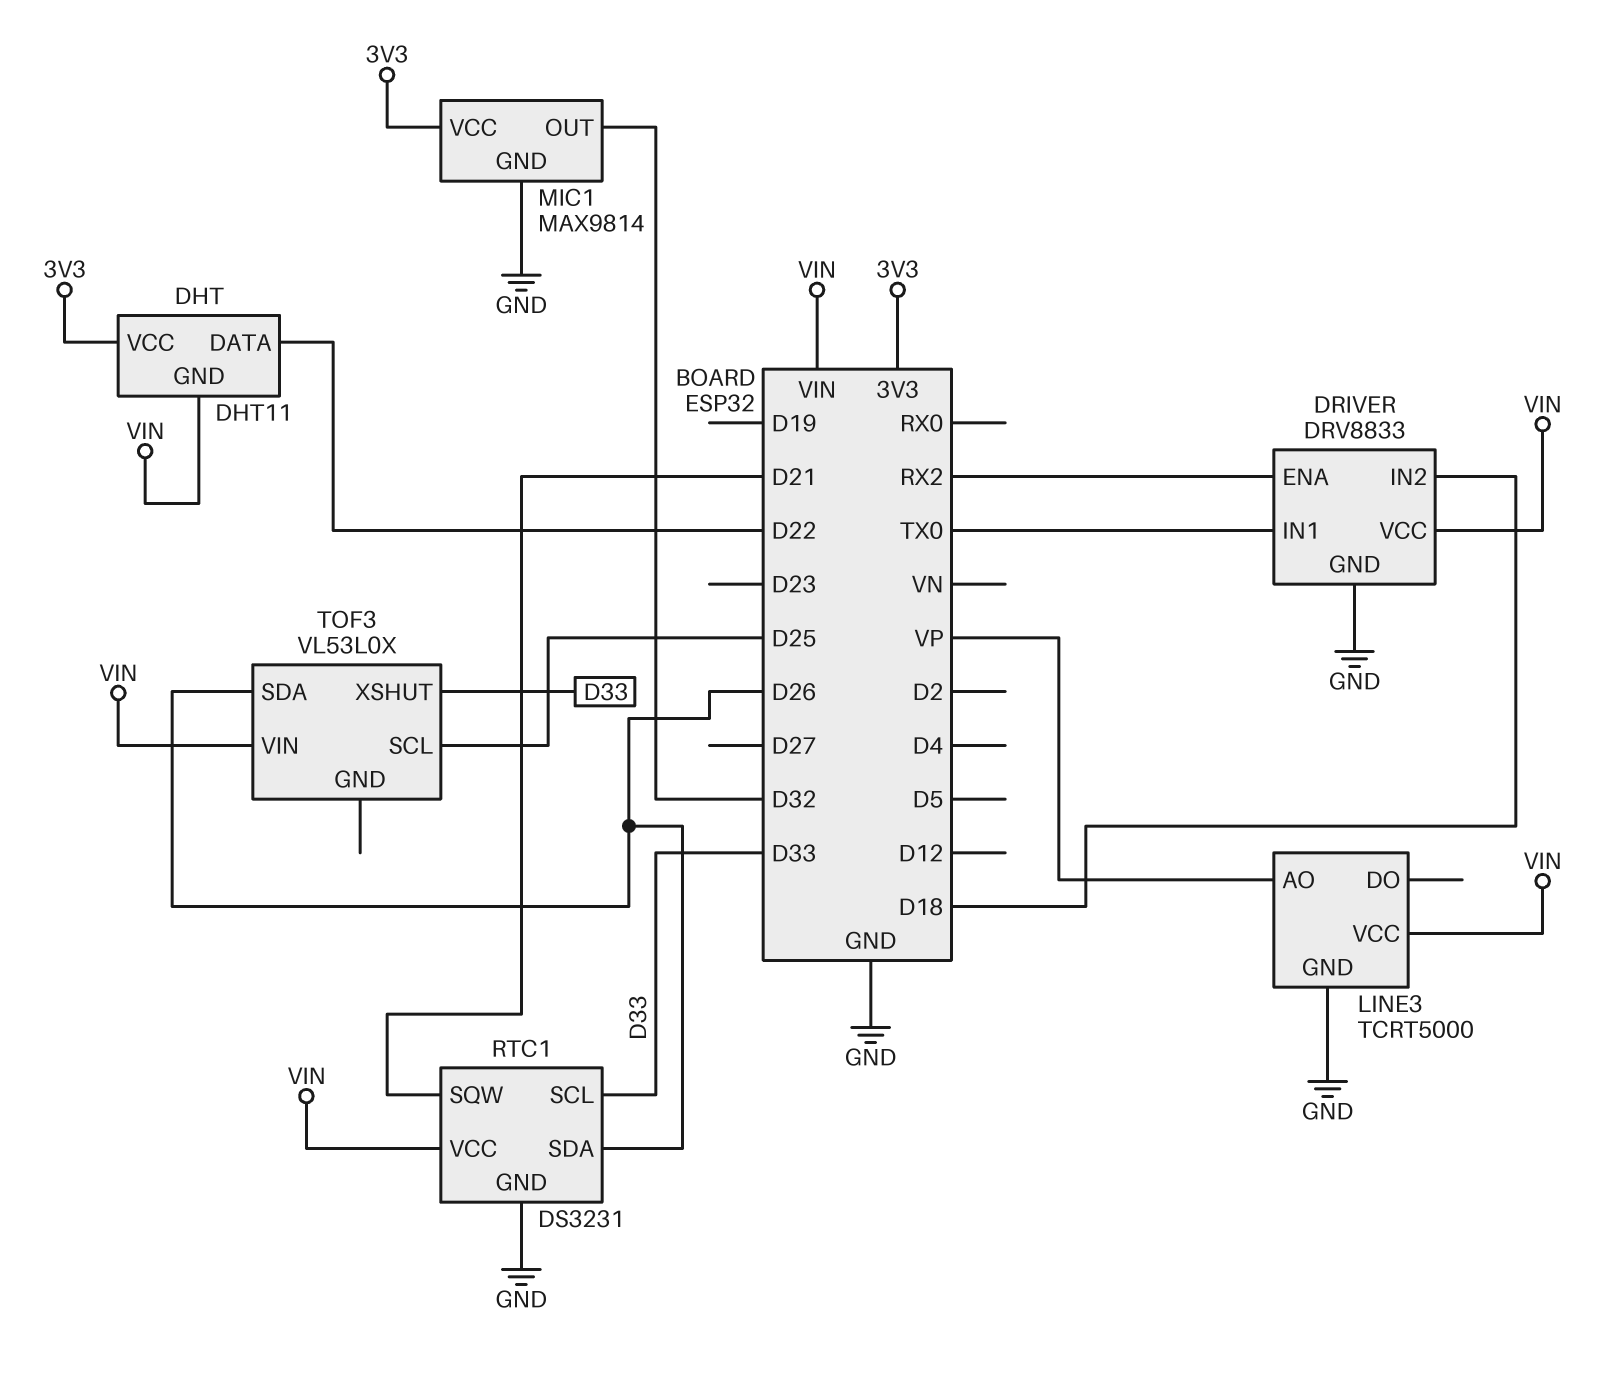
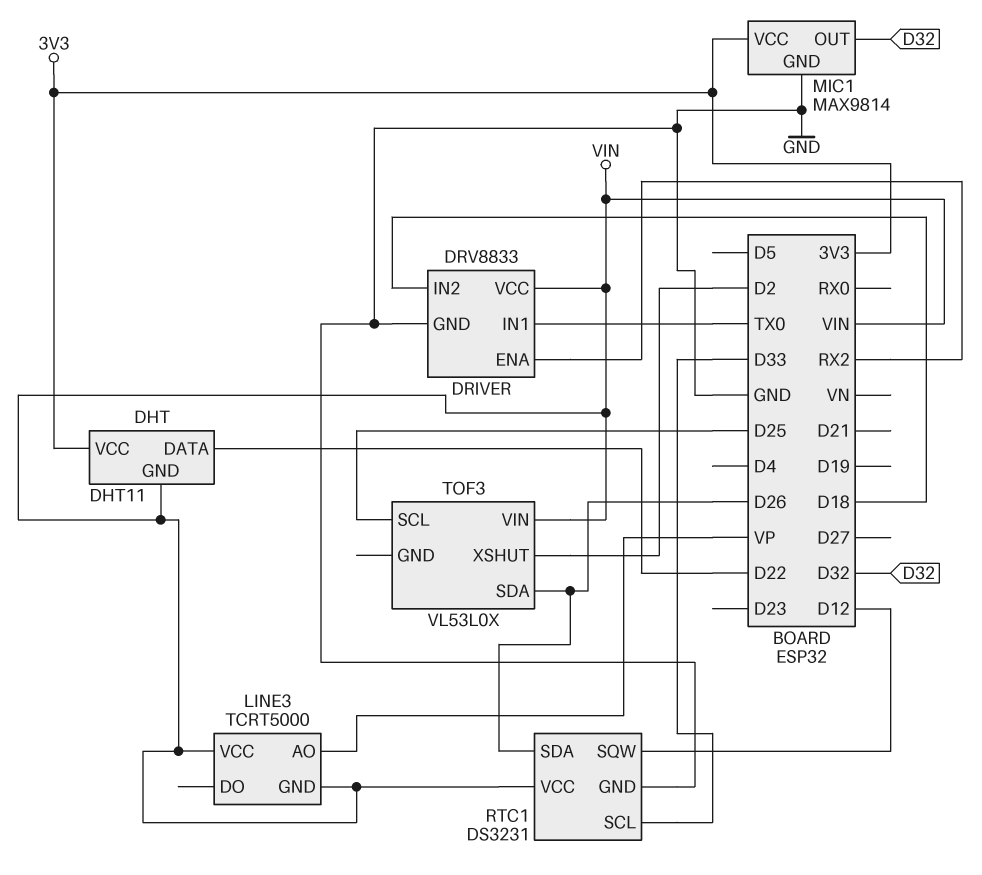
LINE3 pin GND: GND -> VIN
RTC1 pin SQW: D21 -> D12
TOF3 pin XSHUT: D33 -> D2

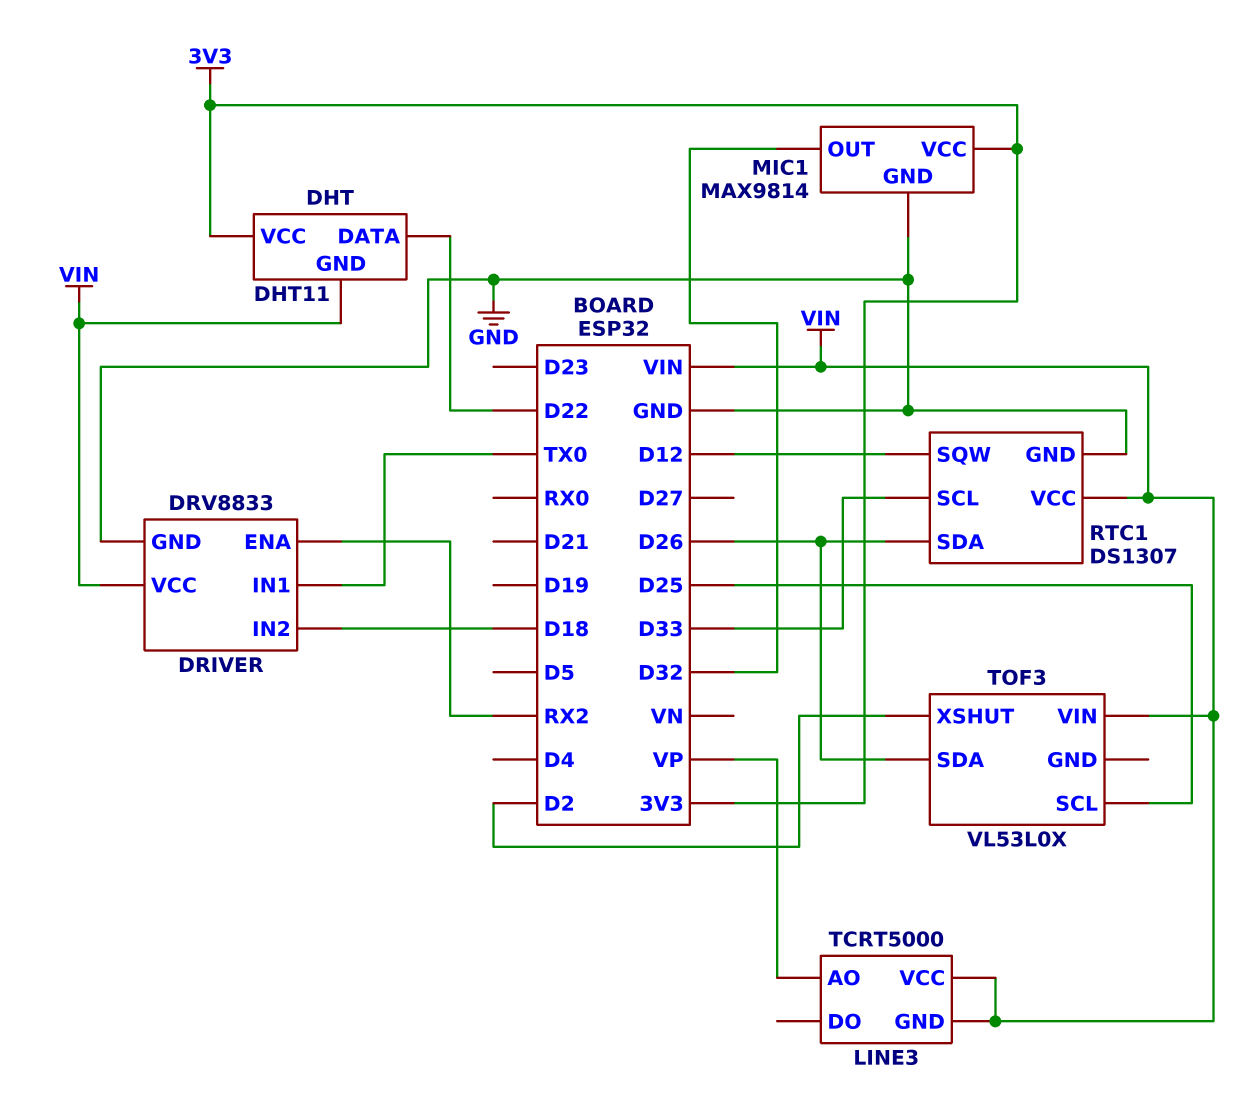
RTC1: DS3231 -> DS1307

